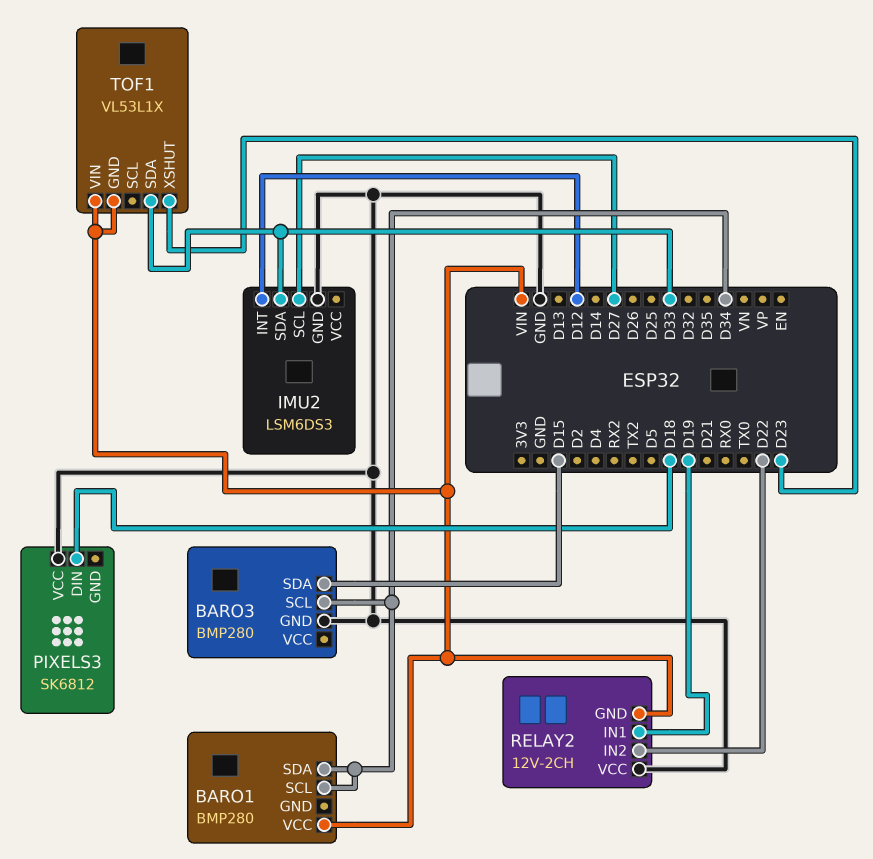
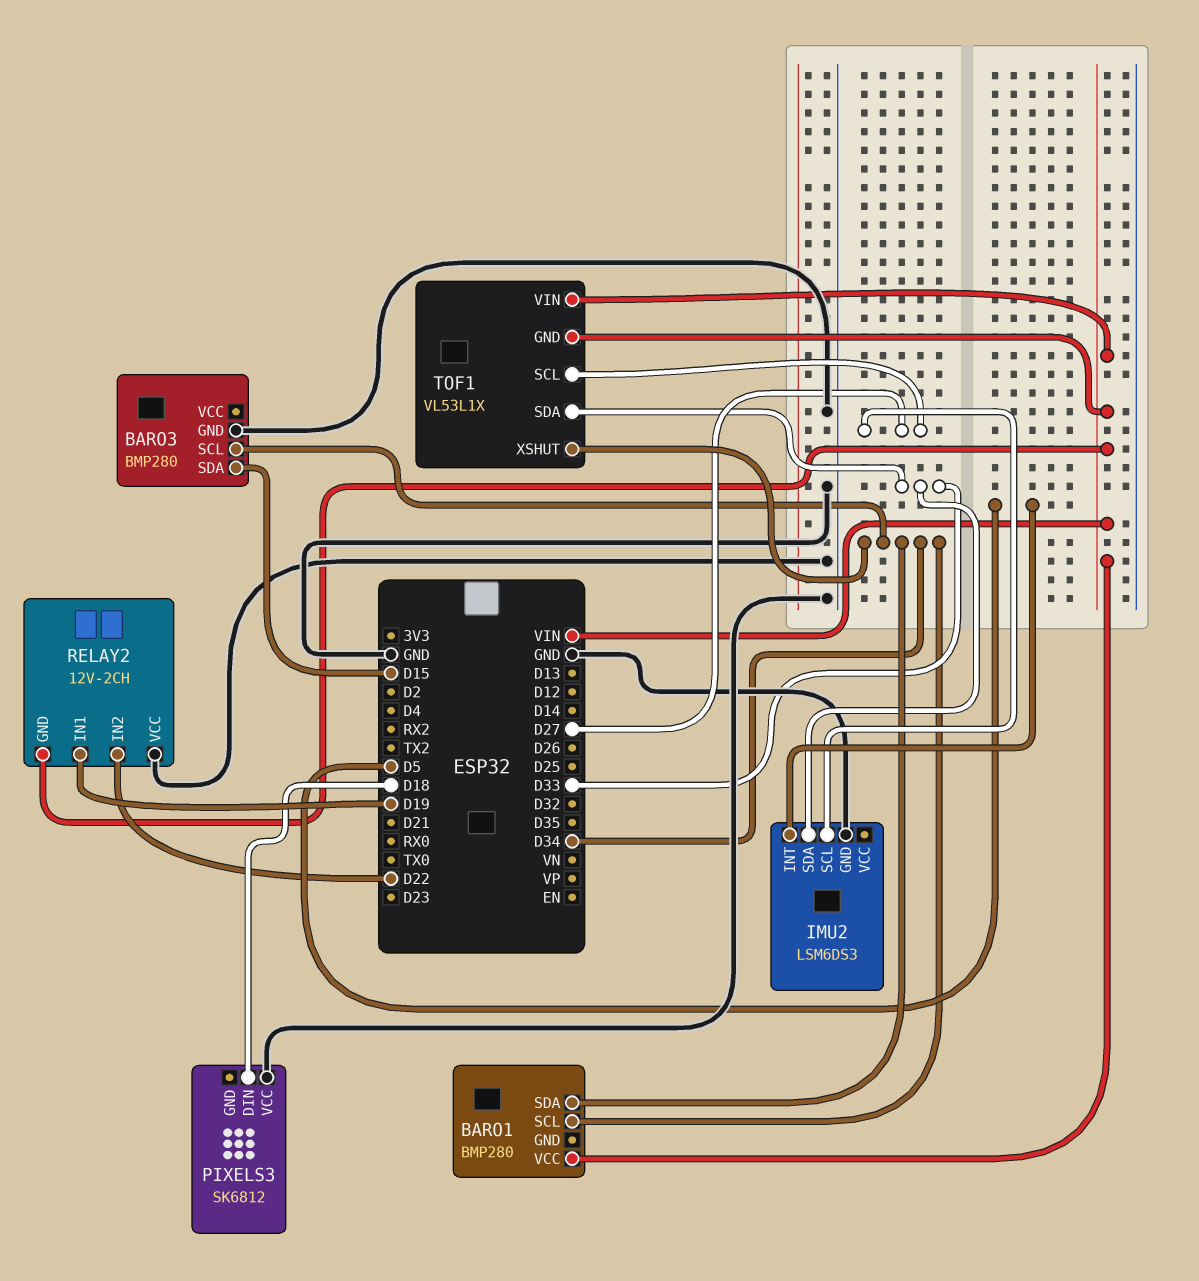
IMU2 pin INT: D12 -> D5
TOF1 pin SCL: none -> D27
TOF1 pin XSHUT: D23 -> D34

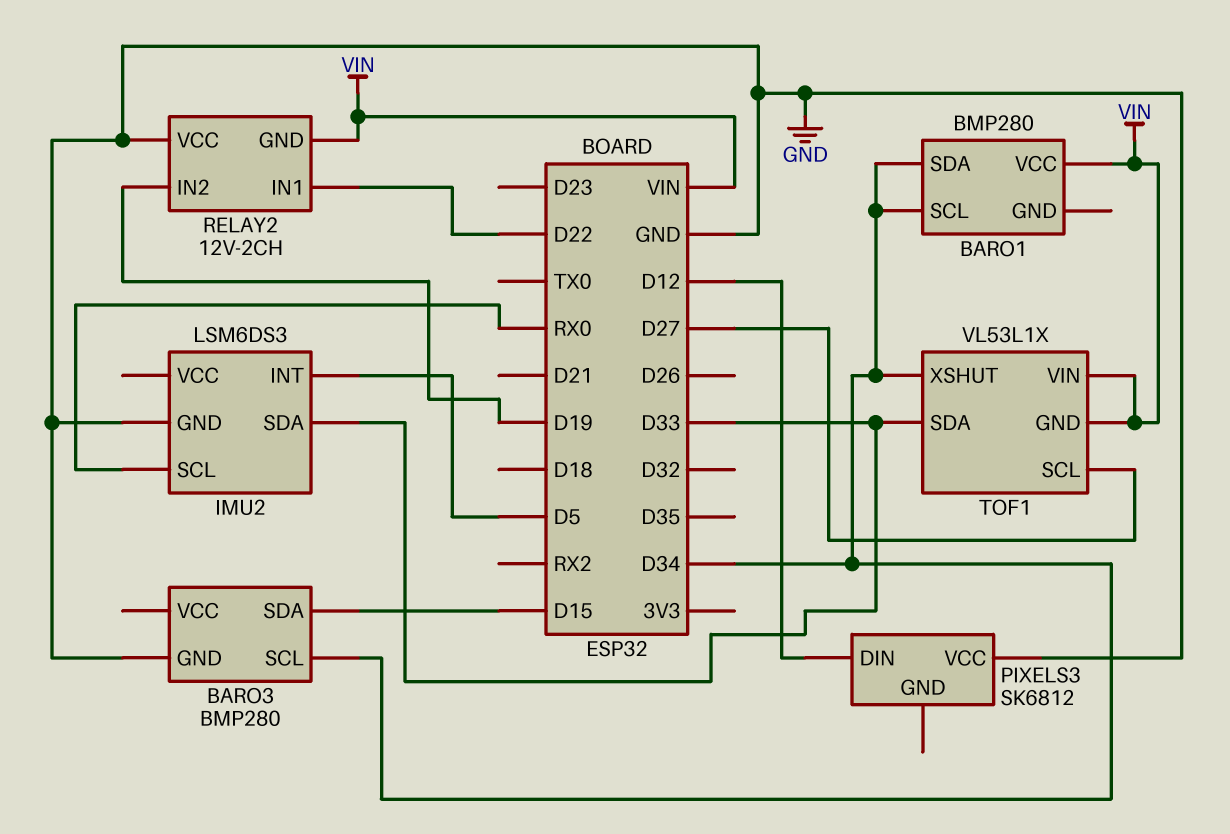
IMU2 pin SCL: D27 -> RX0
PIXELS3 pin DIN: D18 -> D12
RELAY2 pin IN1: D19 -> D22
RELAY2 pin IN2: D22 -> D19

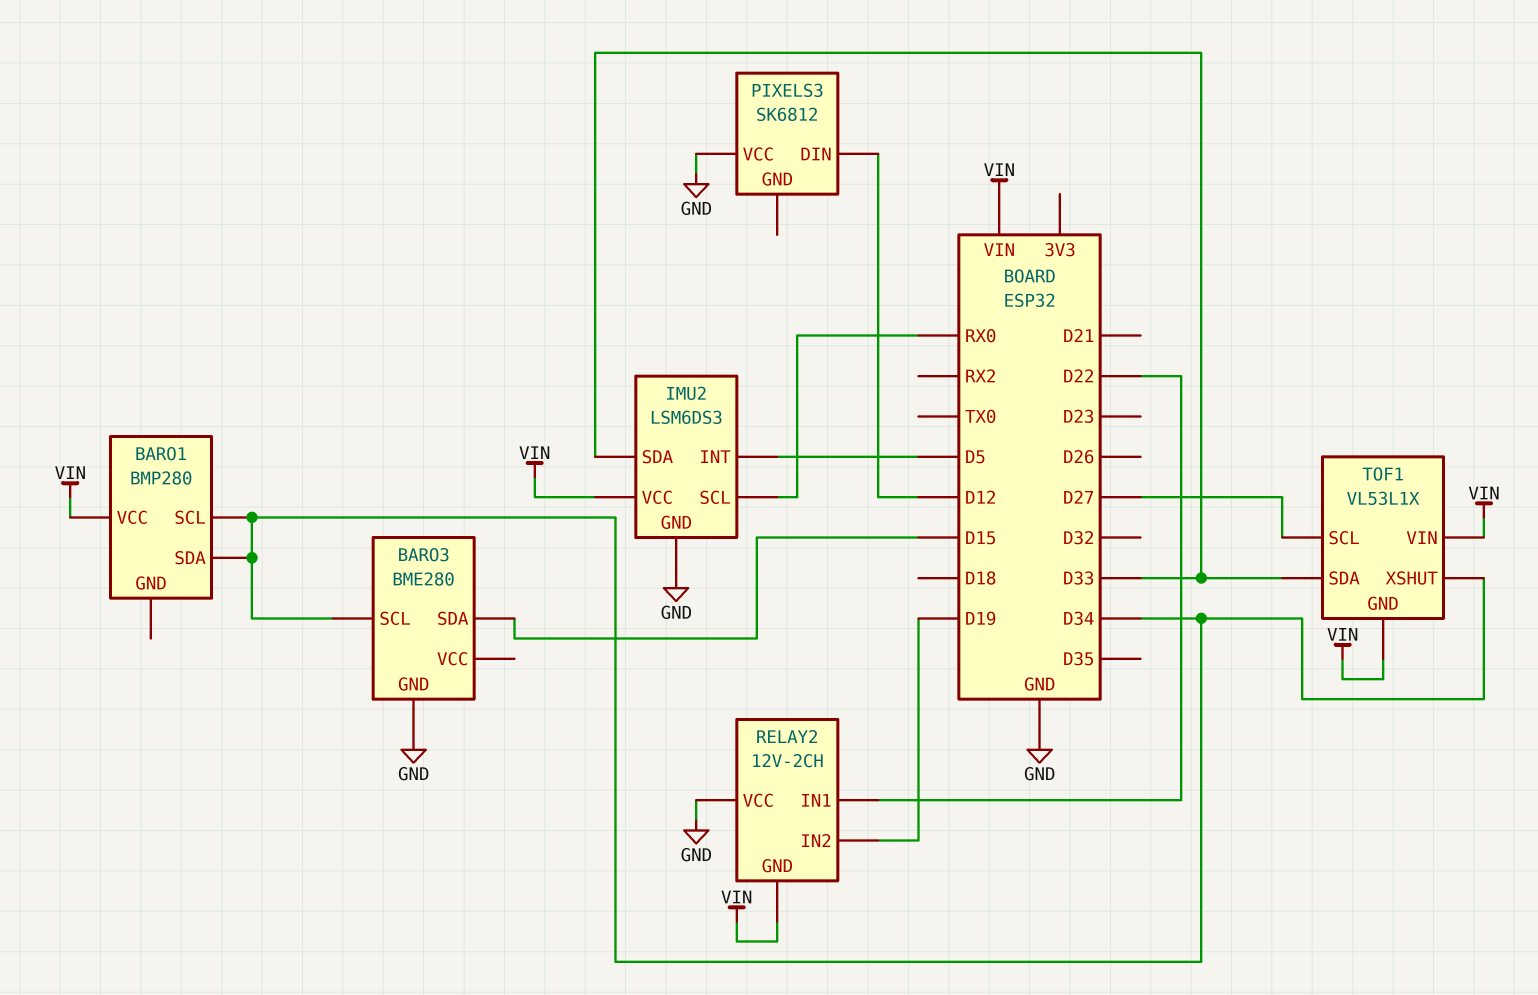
BARO3: BMP280 -> BME280
IMU2 pin VCC: none -> VIN

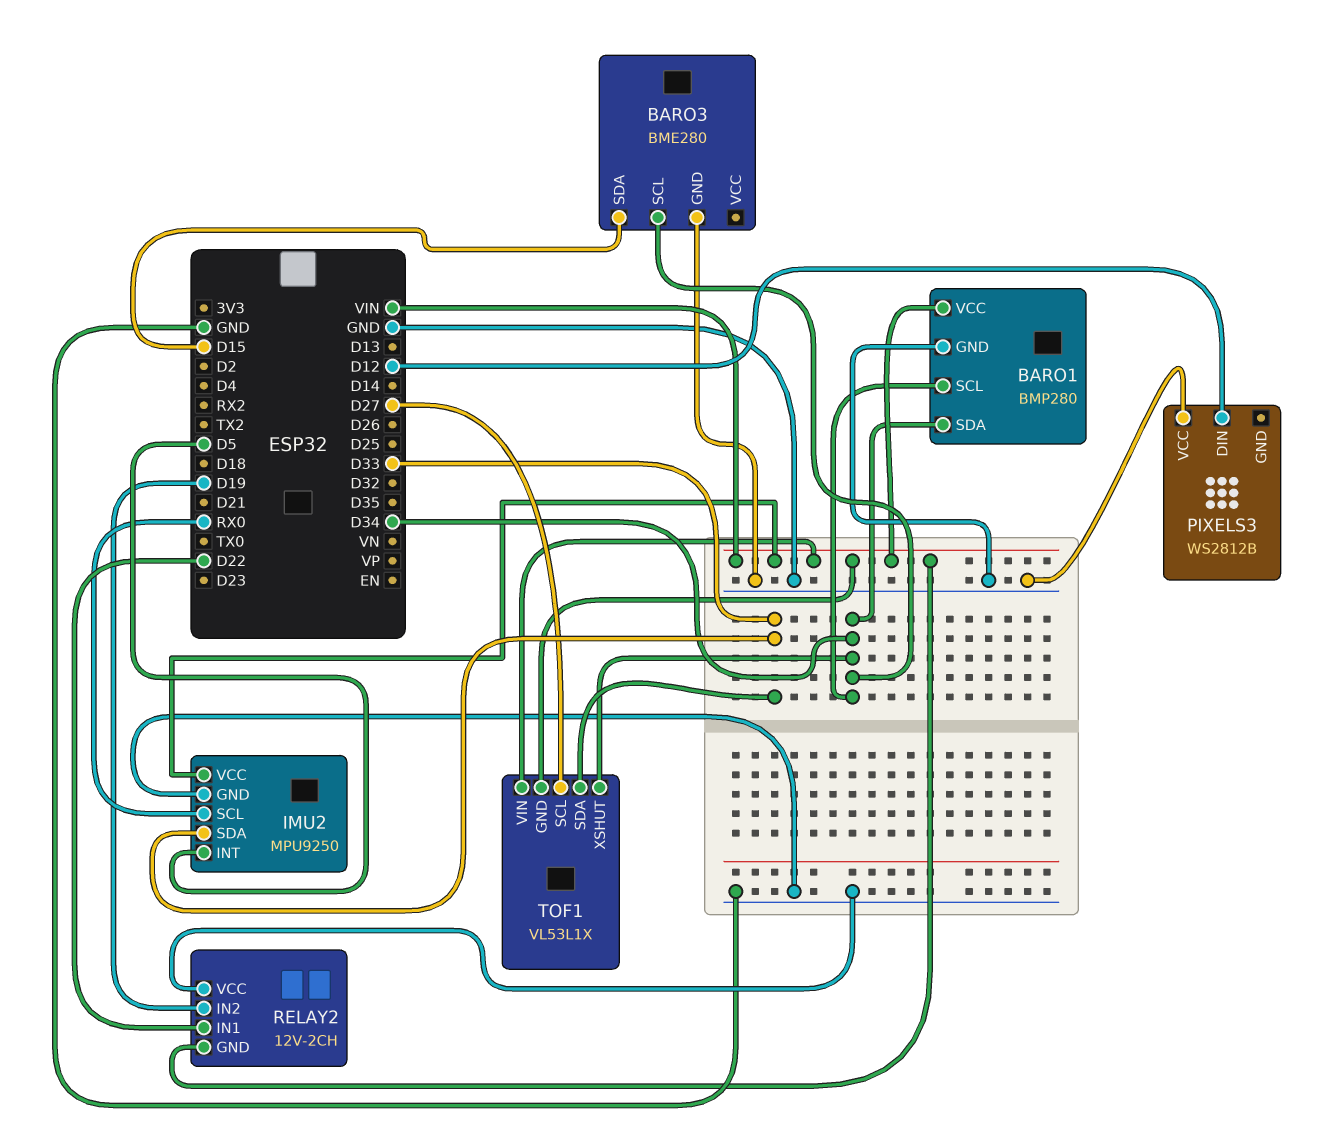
BARO1 pin GND: none -> GND
IMU2: LSM6DS3 -> MPU9250
PIXELS3: SK6812 -> WS2812B

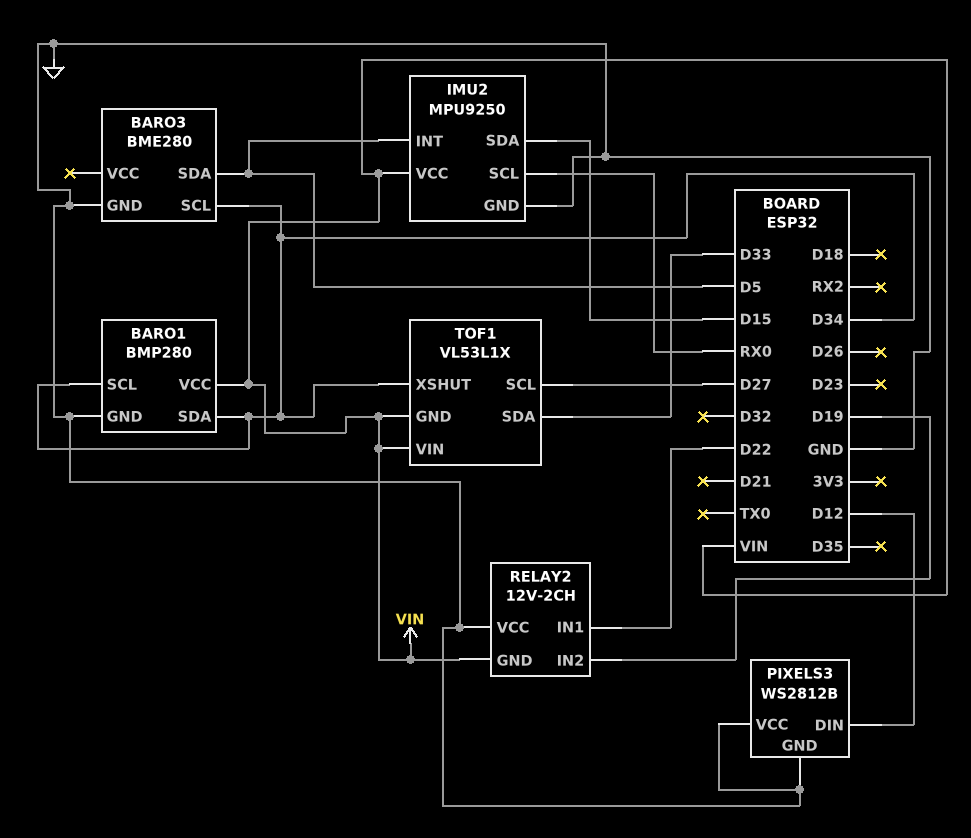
BARO3 pin SDA: D15 -> D5
IMU2 pin SDA: D33 -> D15
PIXELS3 pin GND: none -> GND

